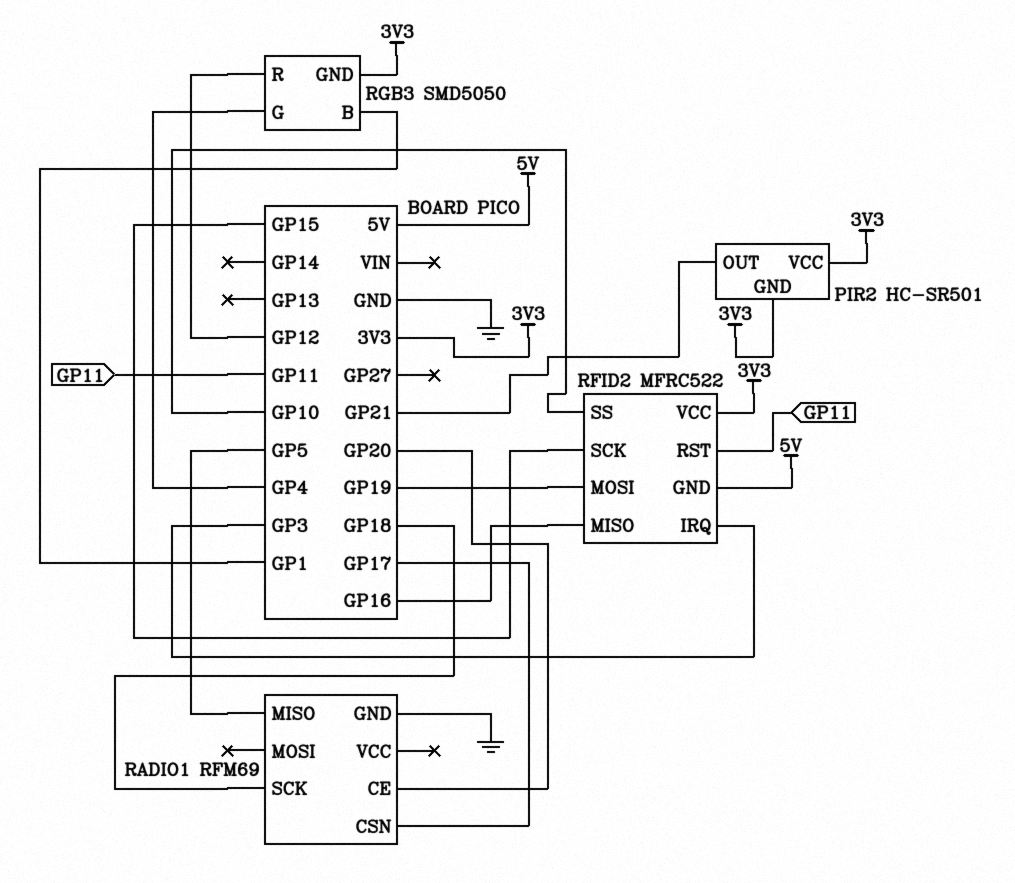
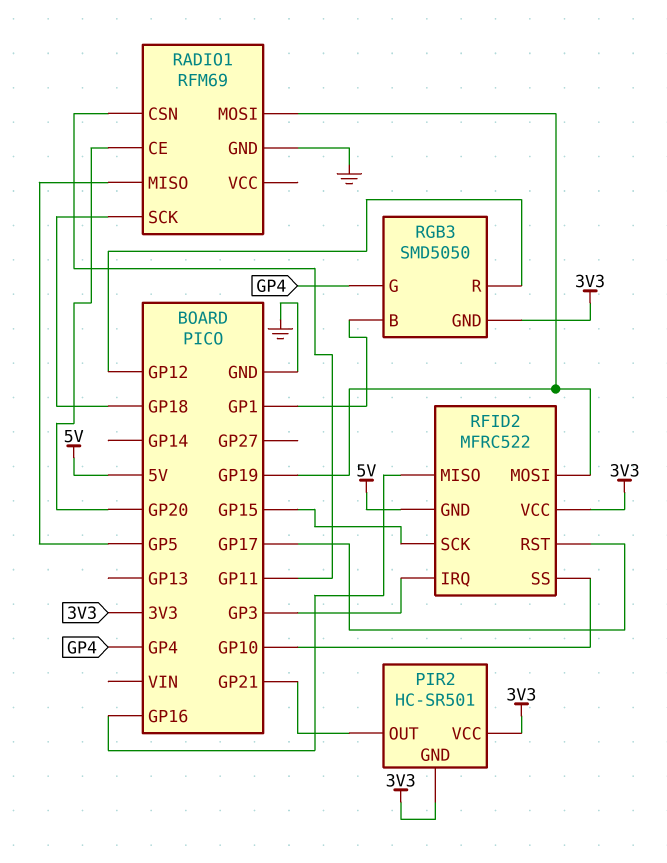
RADIO1 pin CSN: GP17 -> GP11
RADIO1 pin MOSI: none -> GP19
RFID2 pin RST: GP11 -> GP17

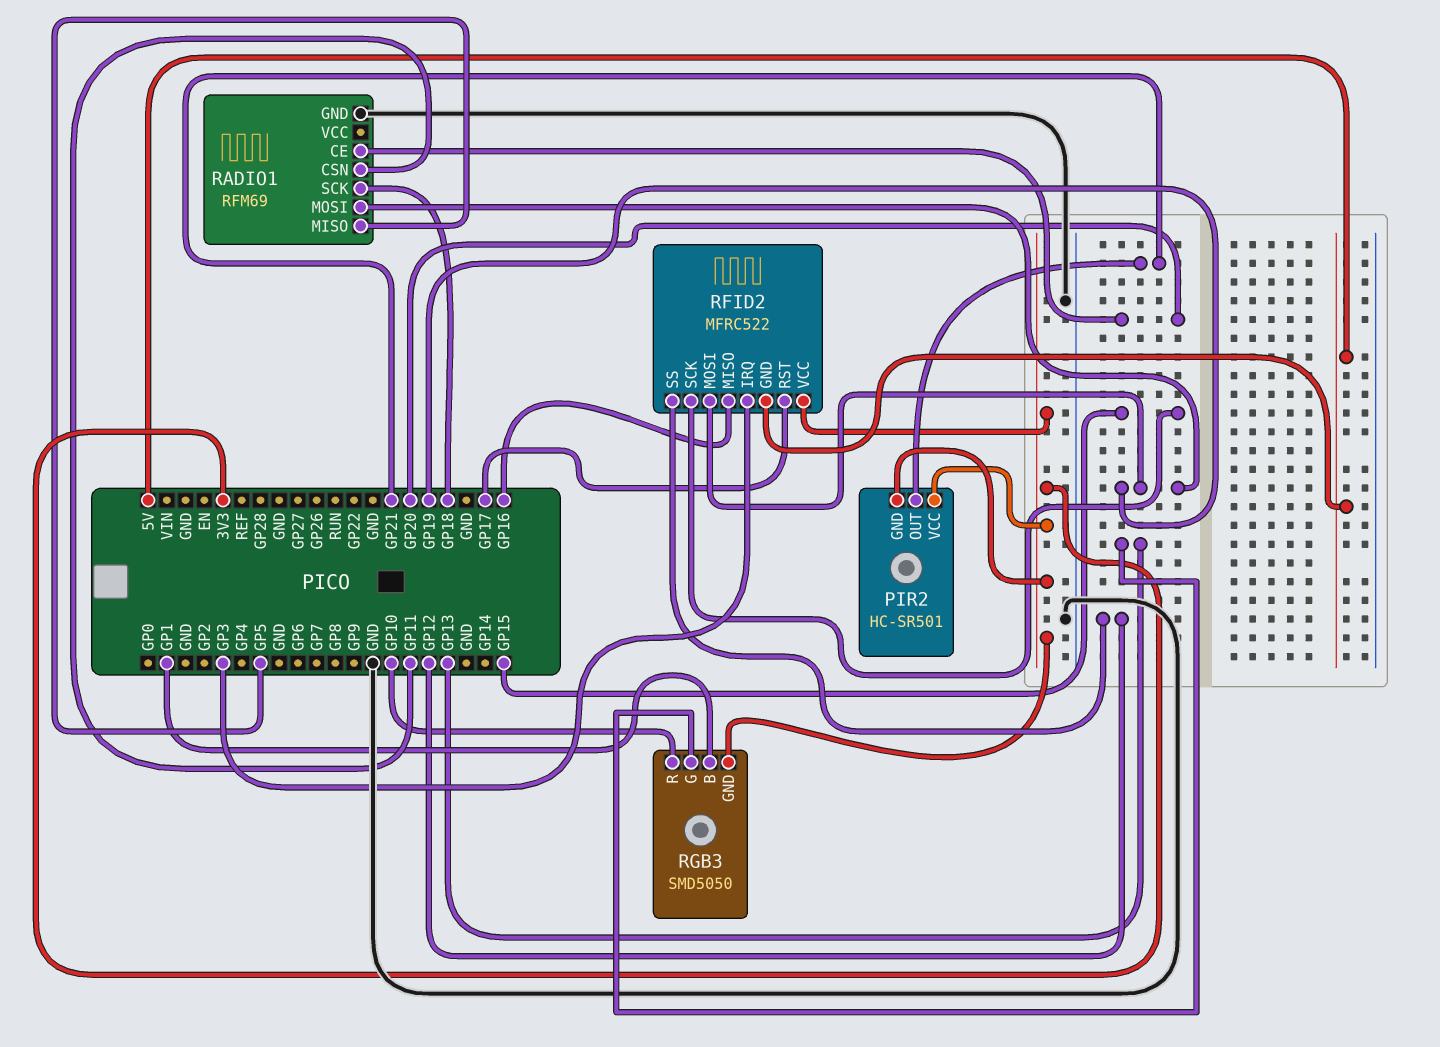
RFID2 pin SS: GP10 -> GP12
RGB3 pin G: GP4 -> GP13
RGB3 pin R: GP12 -> GP10

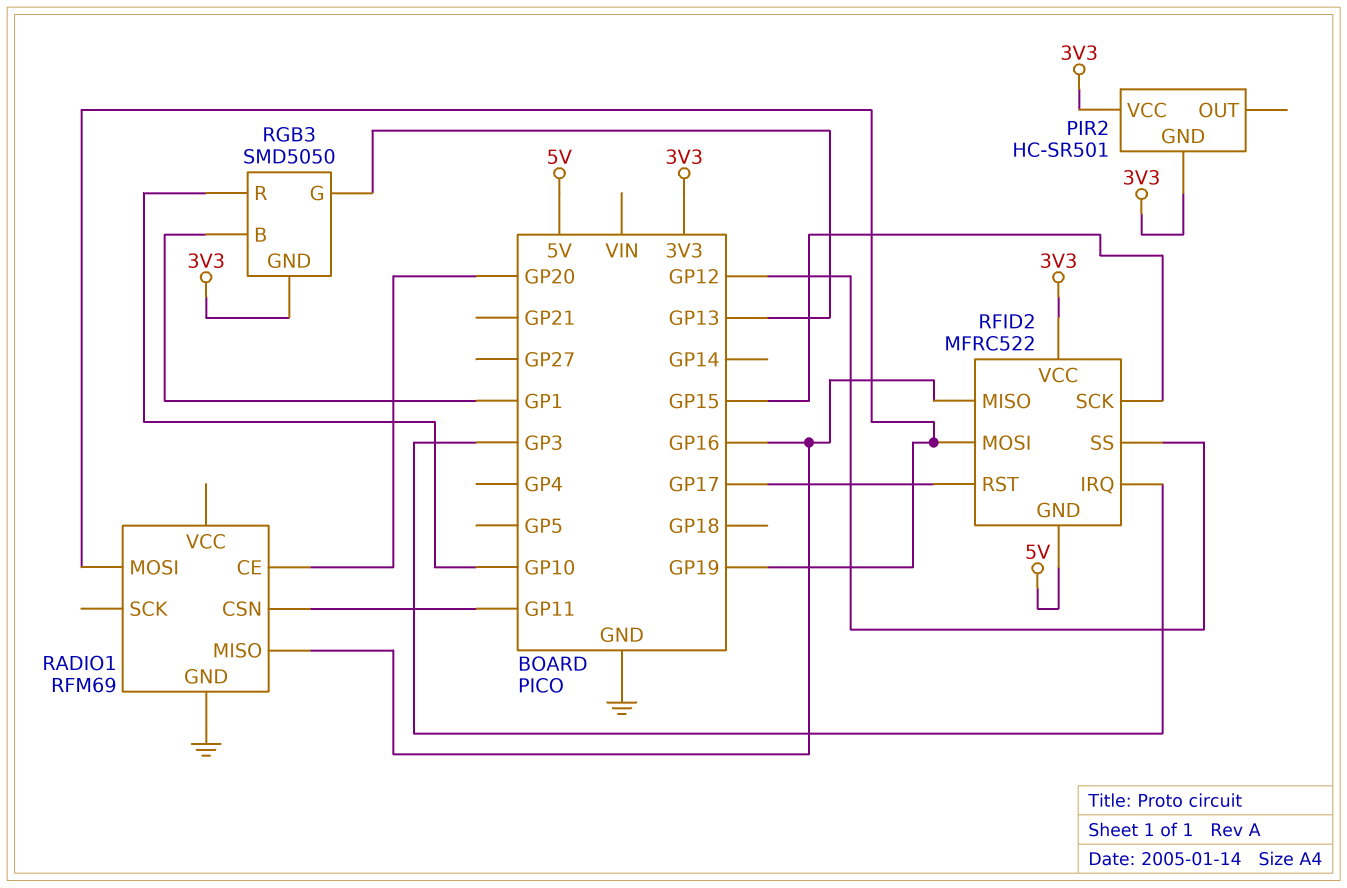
PIR2 pin OUT: GP21 -> none
RADIO1 pin MISO: GP5 -> GP16
RADIO1 pin SCK: GP18 -> none

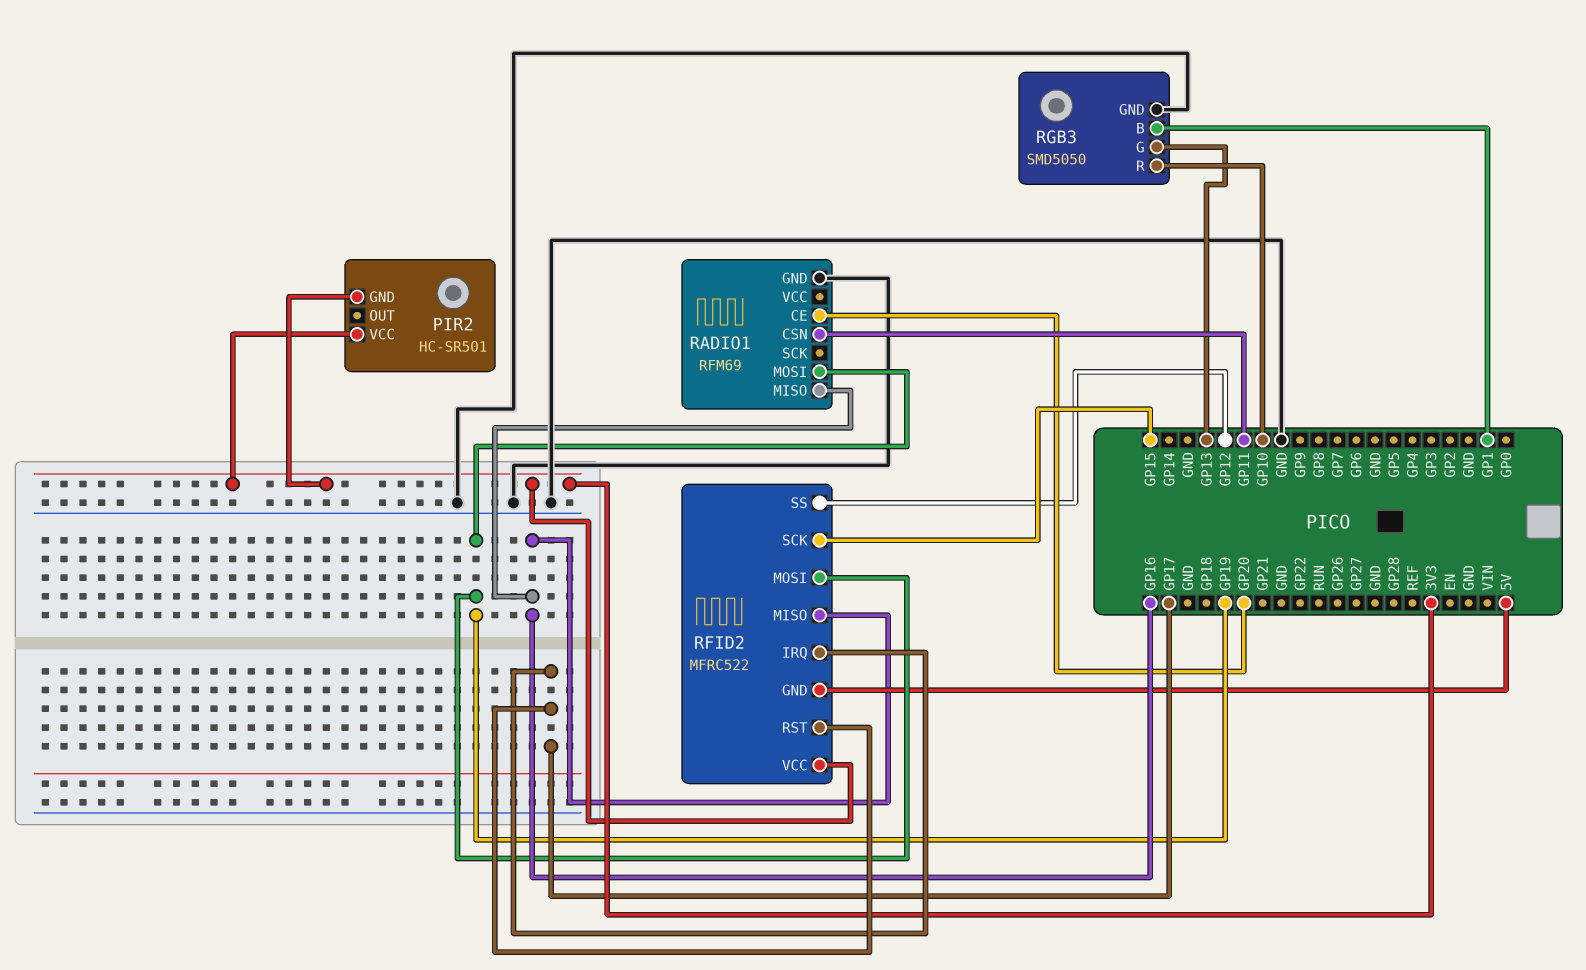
RFID2 pin IRQ: GP3 -> GP17
RGB3 pin GND: 3V3 -> GND

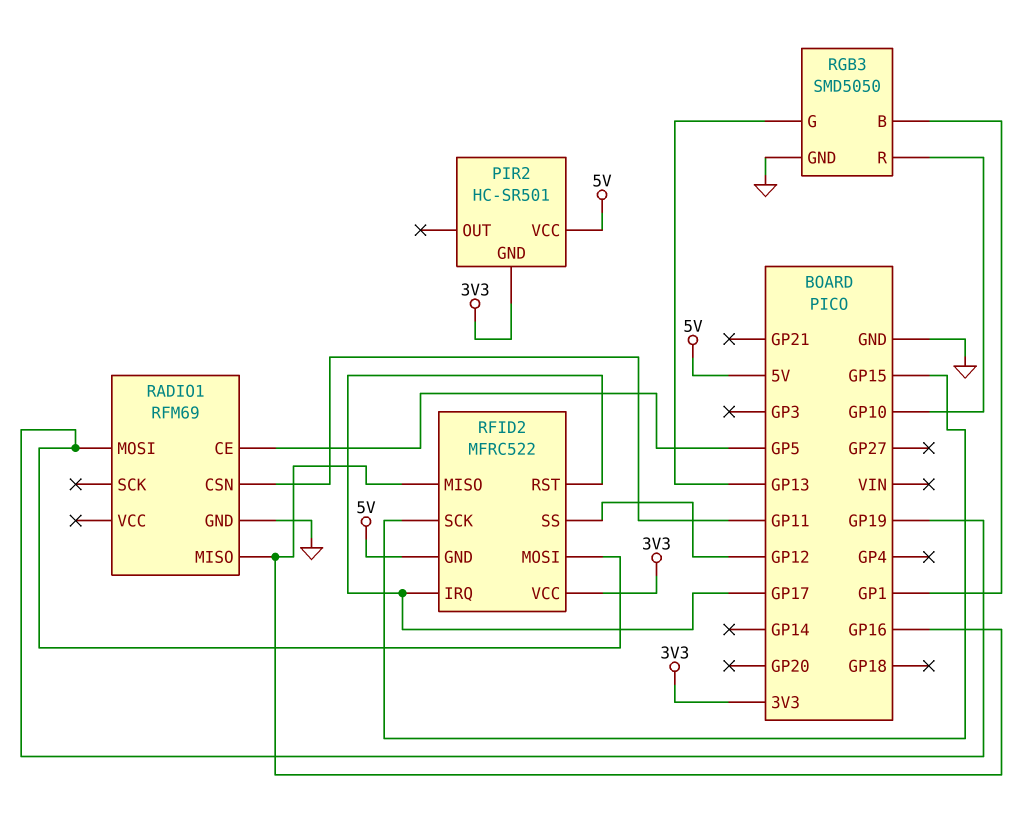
PIR2 pin VCC: 3V3 -> 5V
RADIO1 pin CE: GP20 -> GP5

